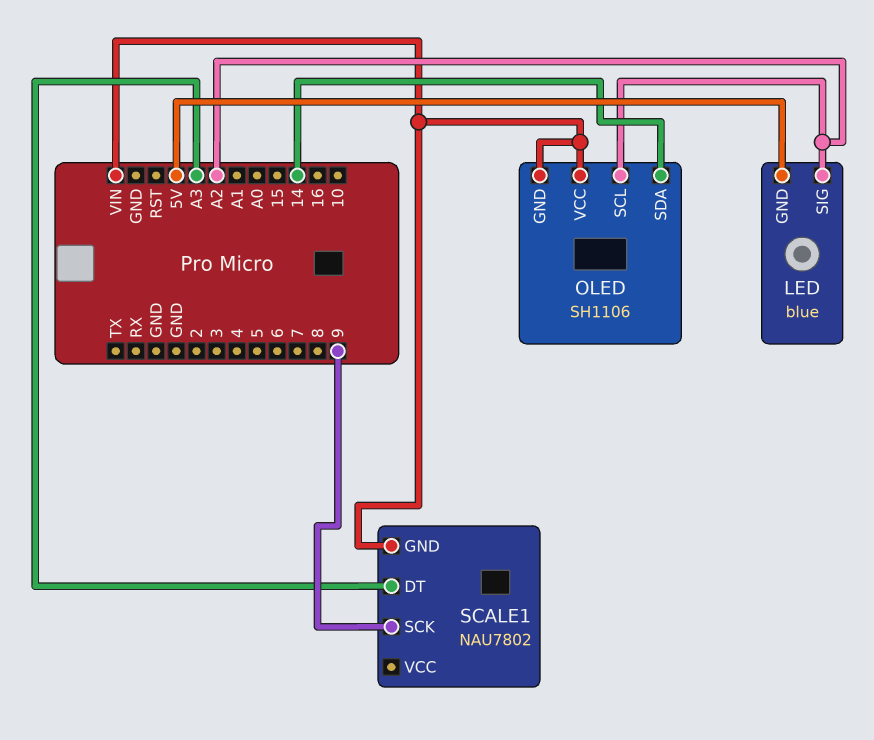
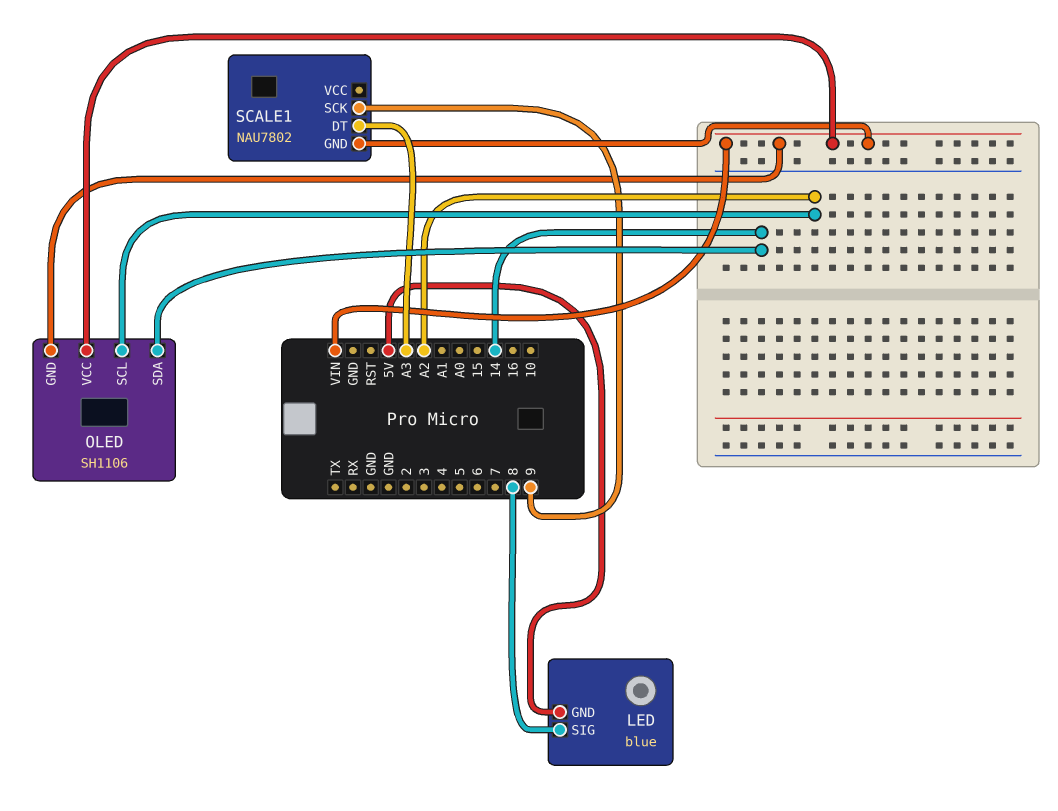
LED pin SIG: A2 -> 8

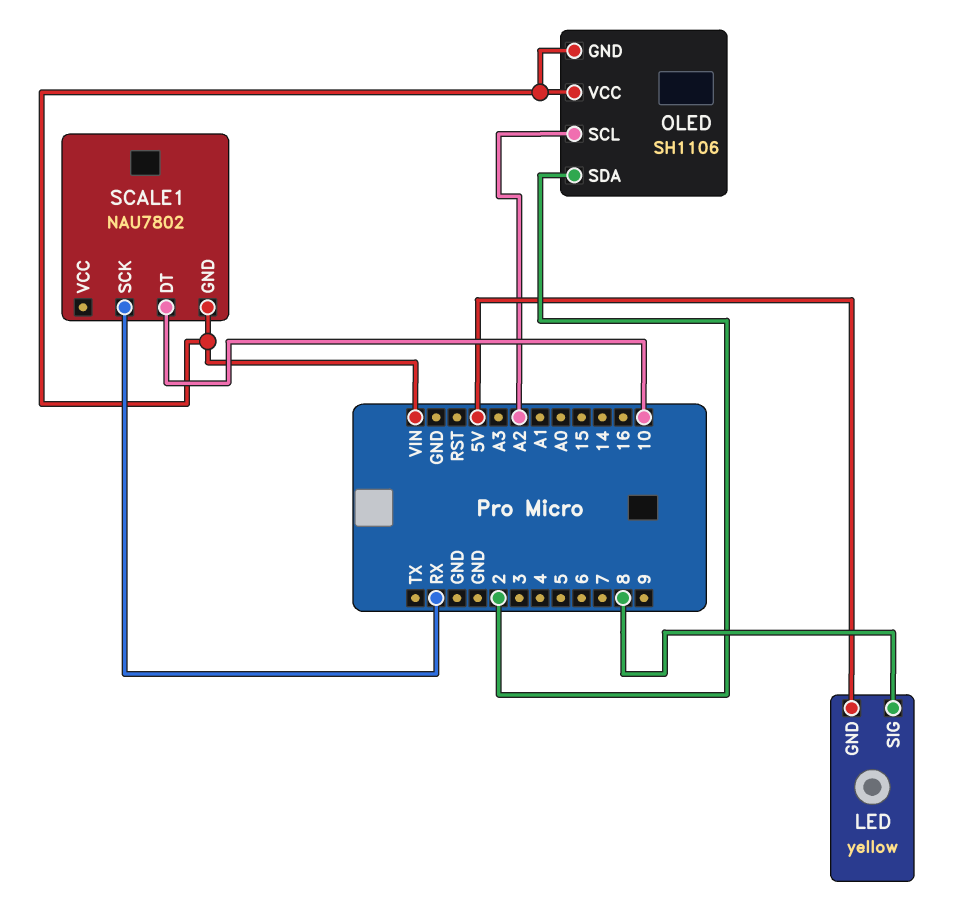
LED: blue -> yellow
OLED pin SDA: 14 -> 2
SCALE1 pin DT: A3 -> 10
SCALE1 pin SCK: 9 -> RX

